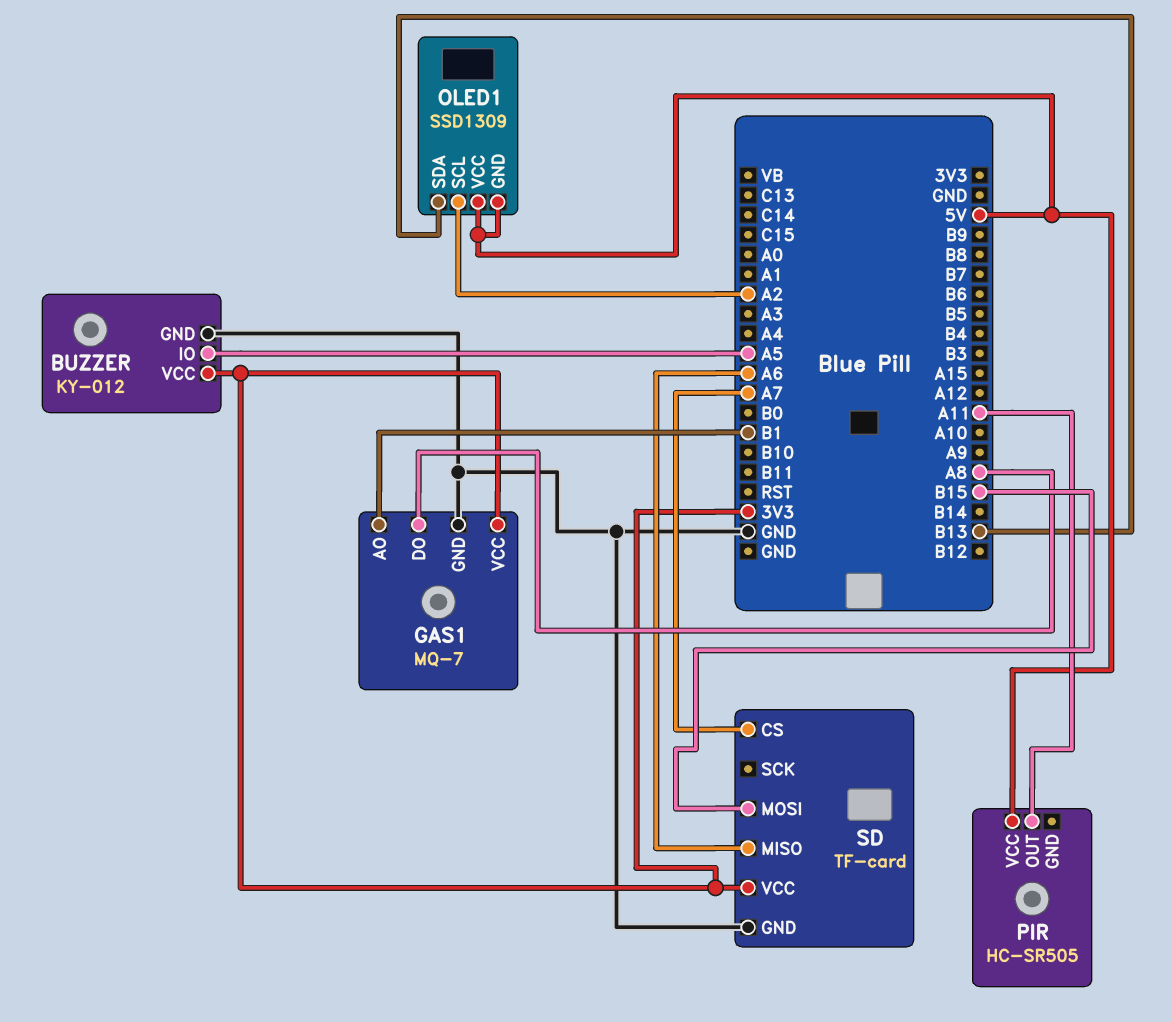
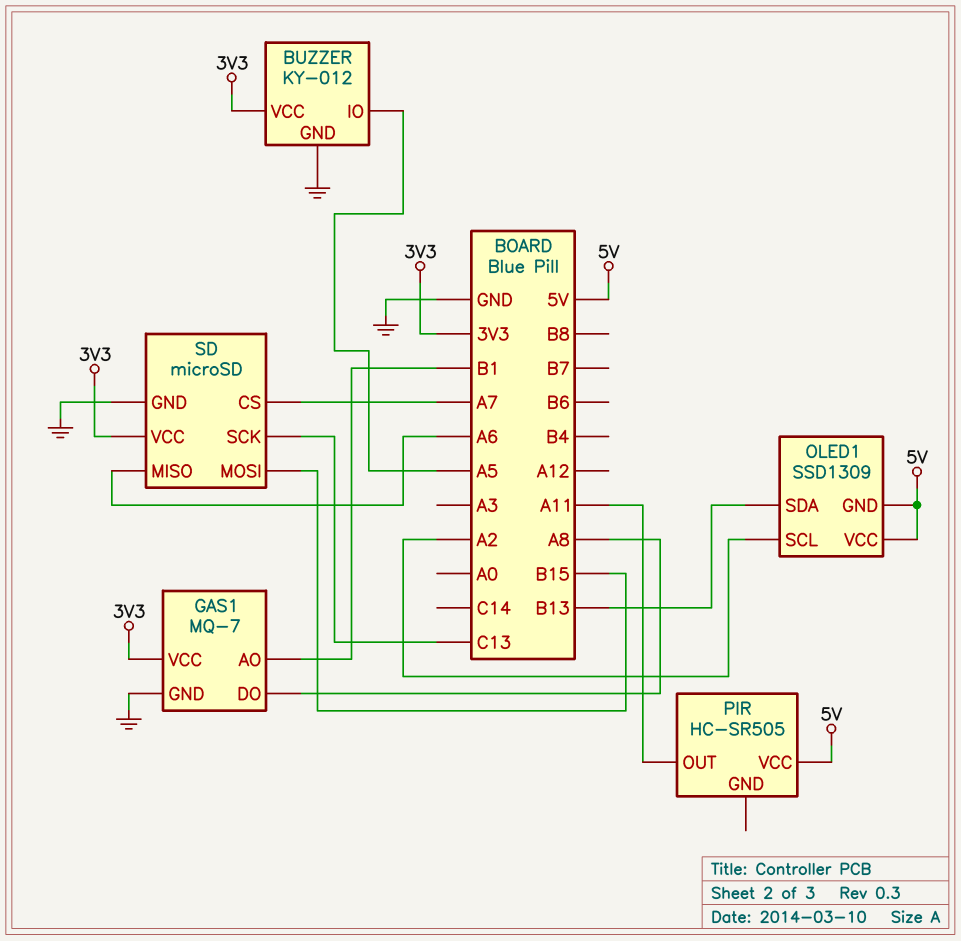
SD: TF-card -> microSD
SD pin SCK: none -> C13

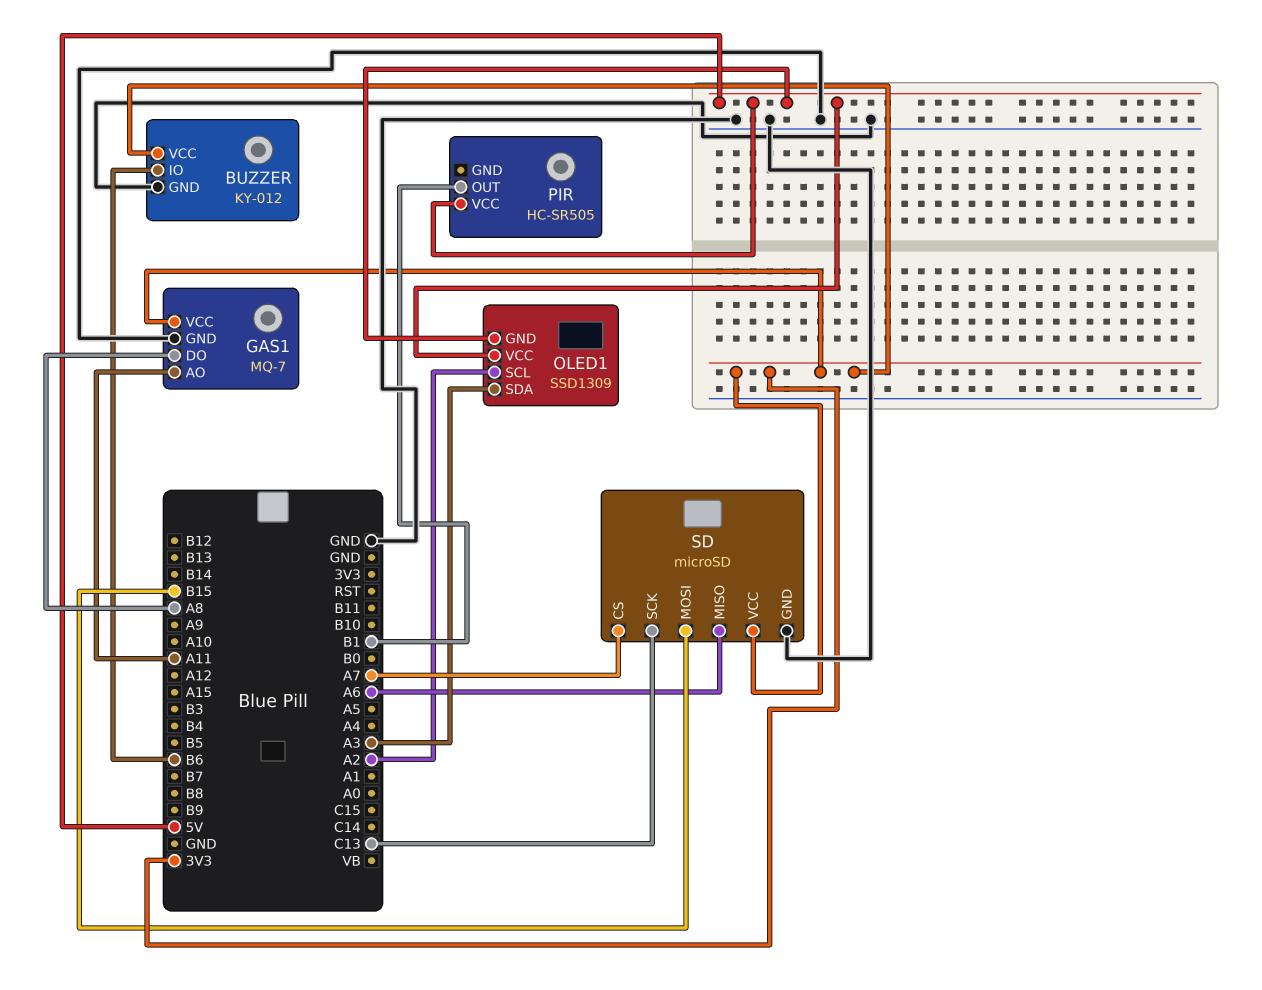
BUZZER pin IO: A5 -> B6
GAS1 pin AO: B1 -> A11
OLED1 pin SDA: B13 -> A3
PIR pin OUT: A11 -> B1

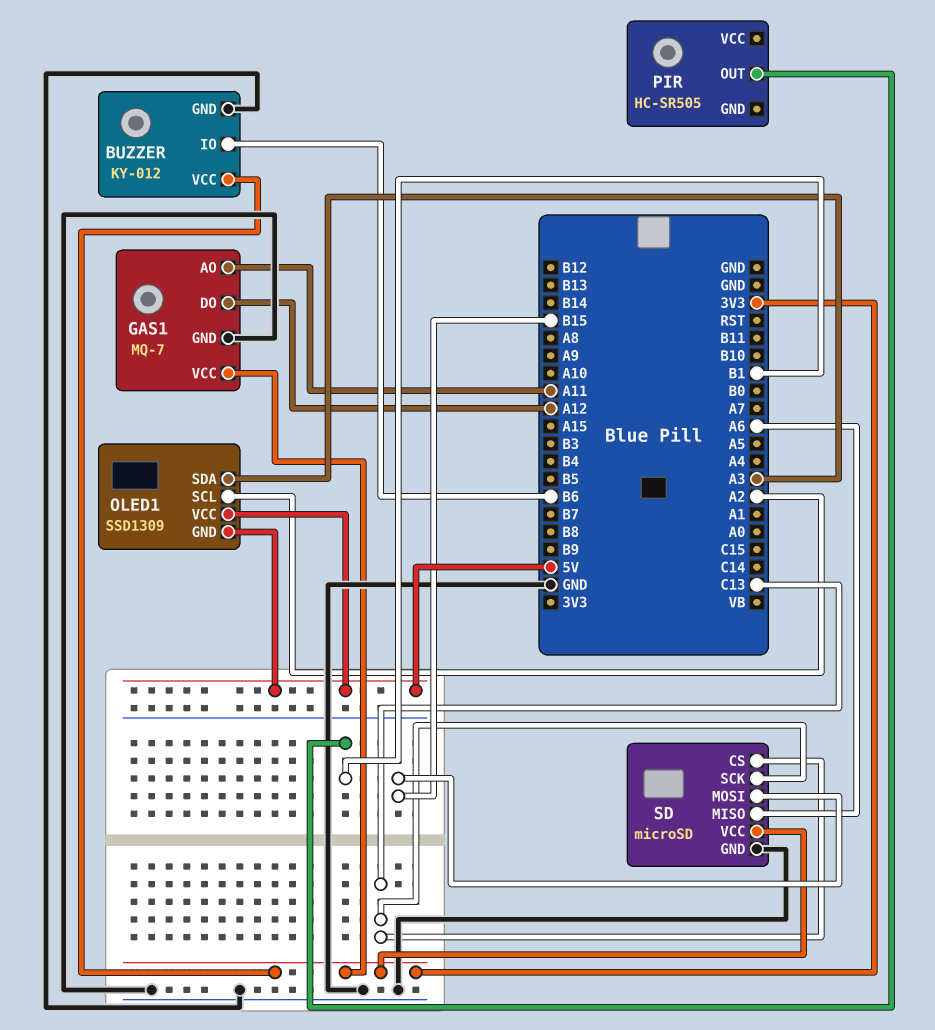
GAS1 pin DO: A8 -> A12
PIR pin VCC: 5V -> none
SD pin CS: A7 -> C13

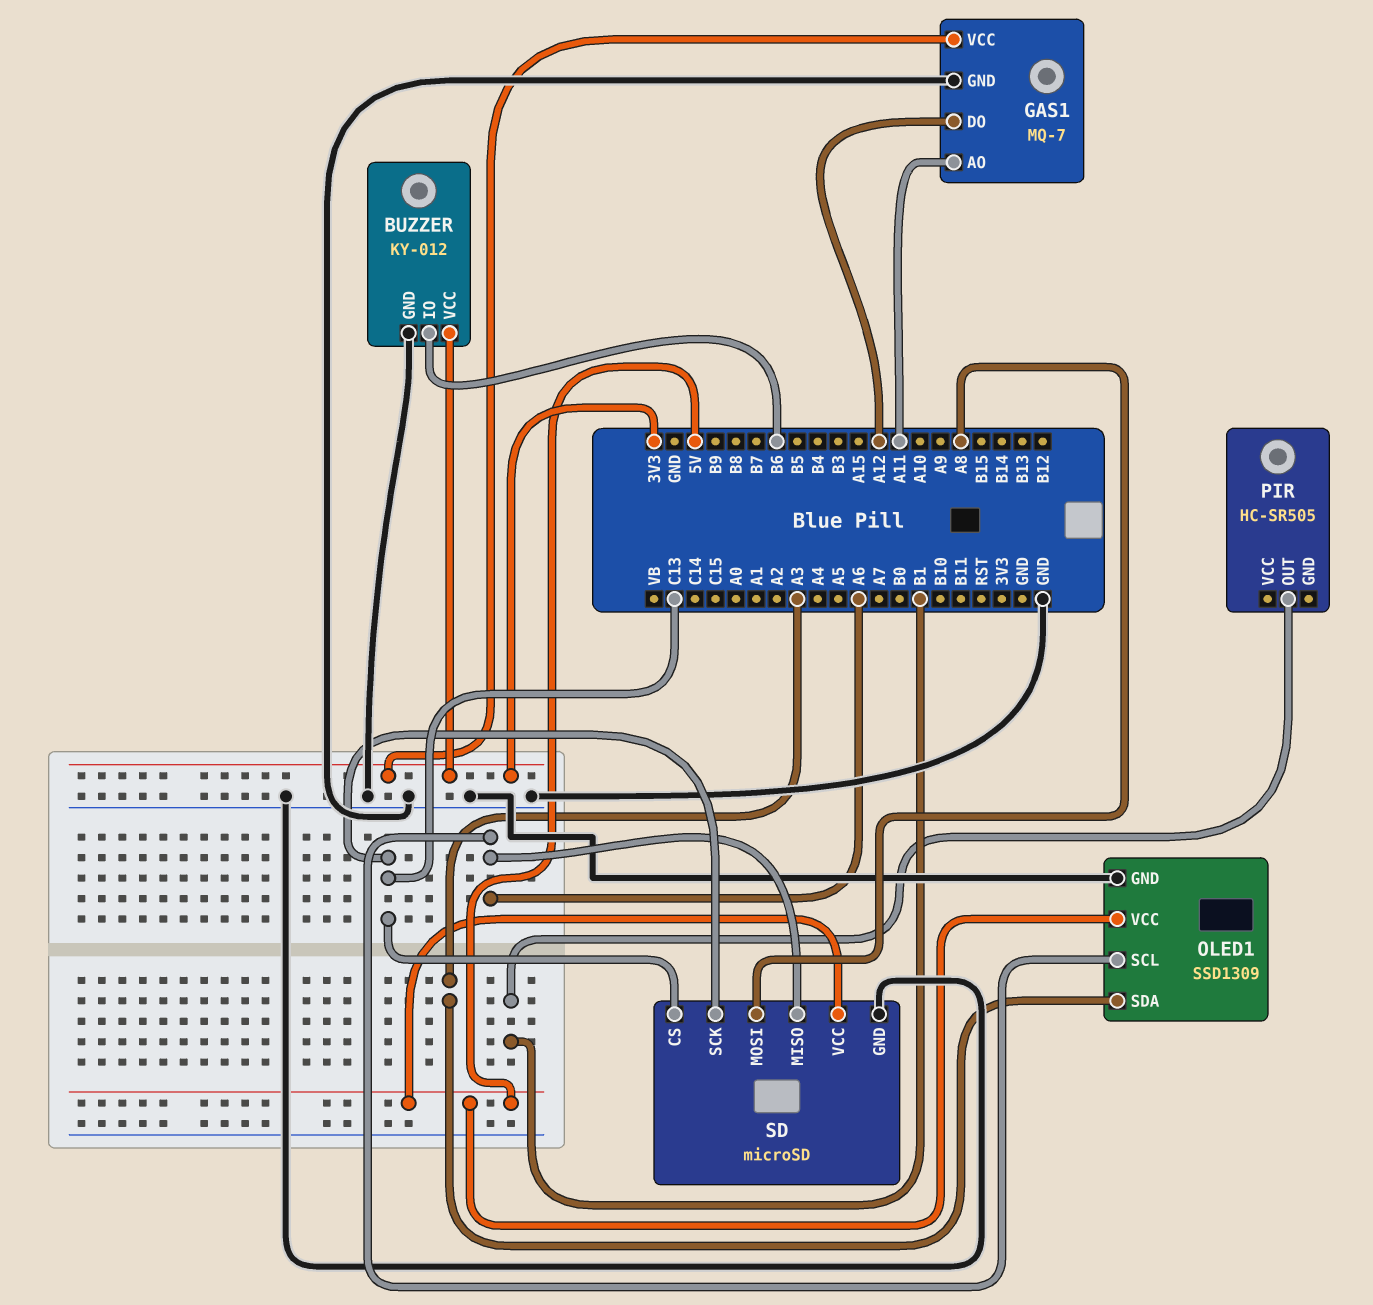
OLED1 pin GND: 5V -> GND
OLED1 pin SCL: A2 -> A6
SD pin MOSI: B15 -> A8
SD pin VCC: 3V3 -> 5V

